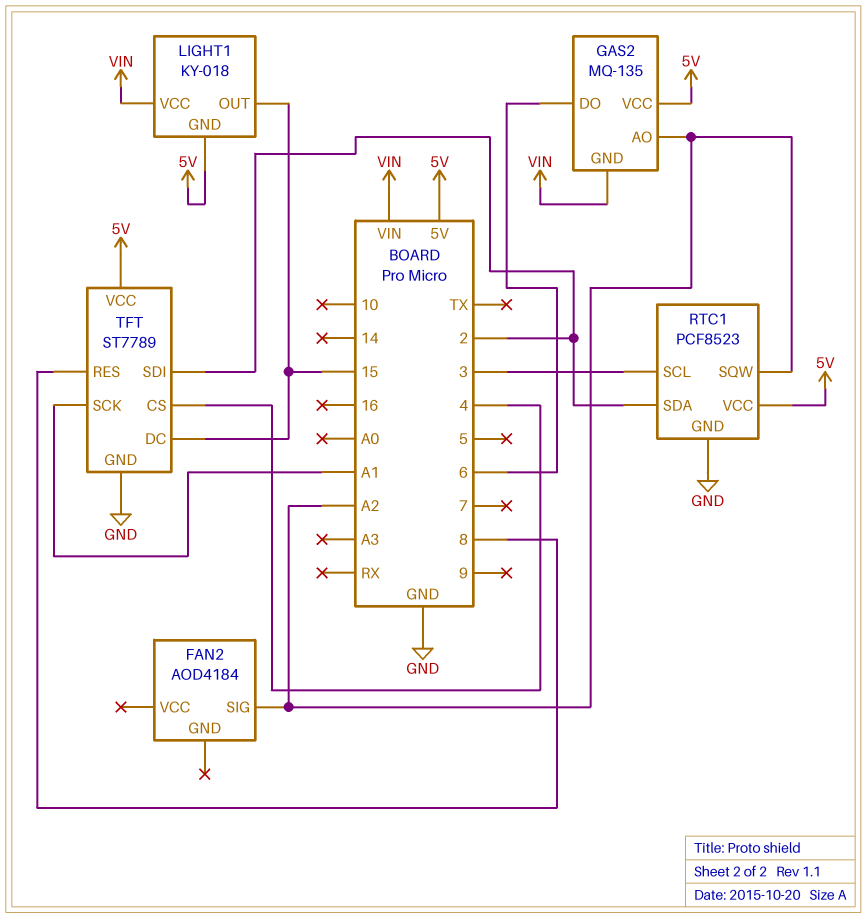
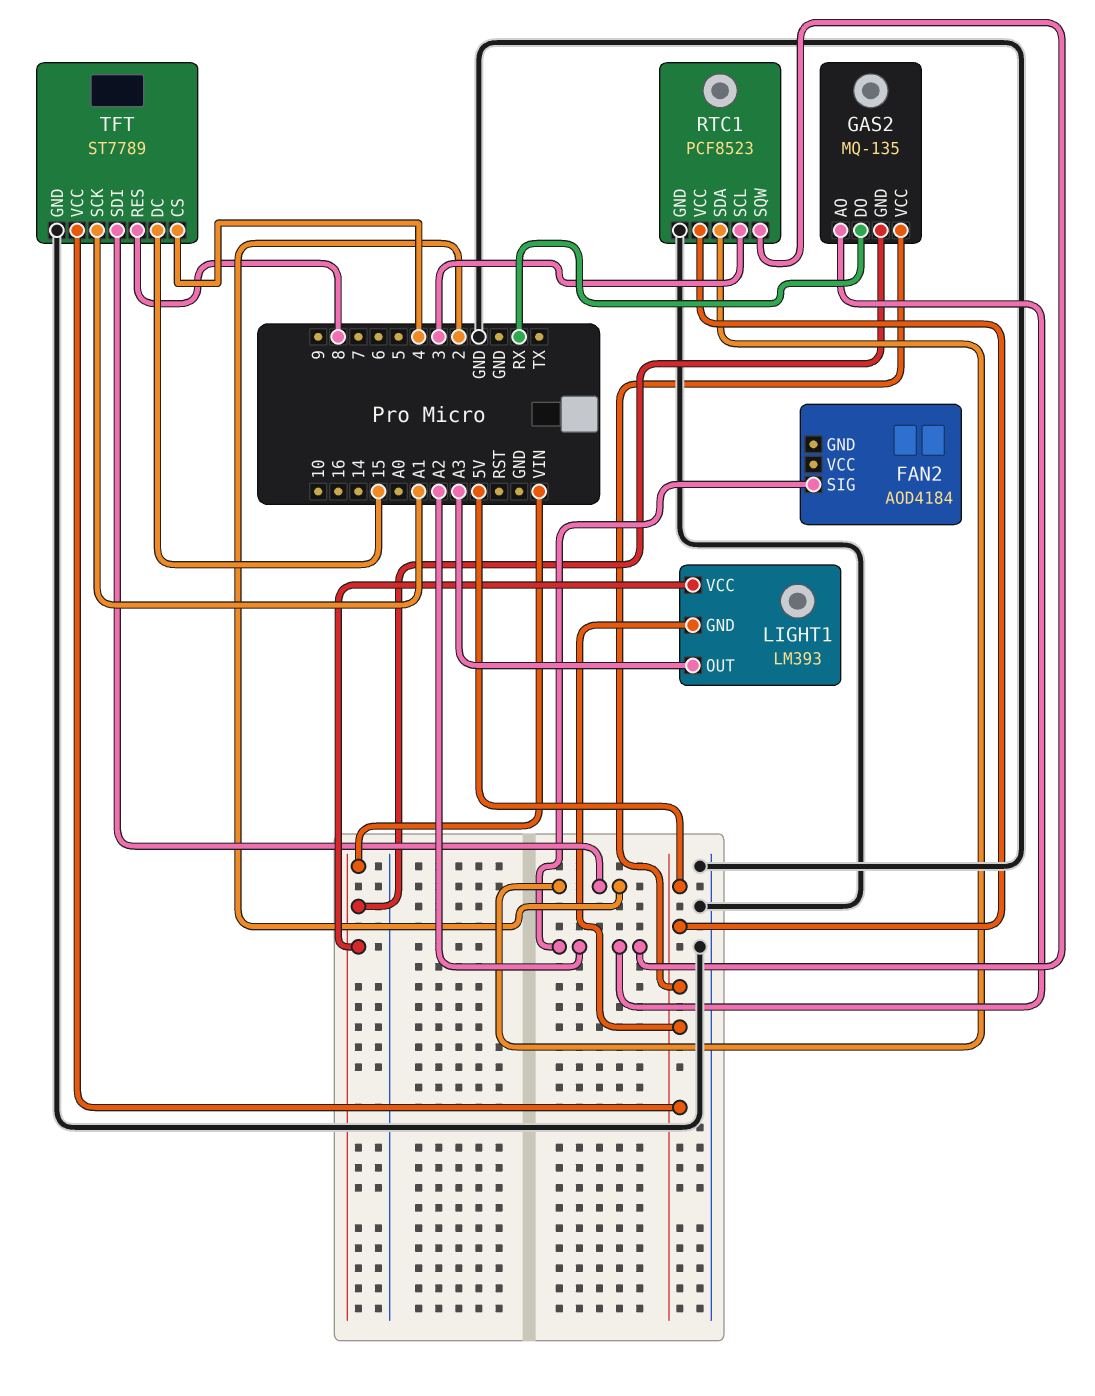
GAS2 pin DO: 6 -> RX
LIGHT1: KY-018 -> LM393
LIGHT1 pin OUT: 15 -> A3

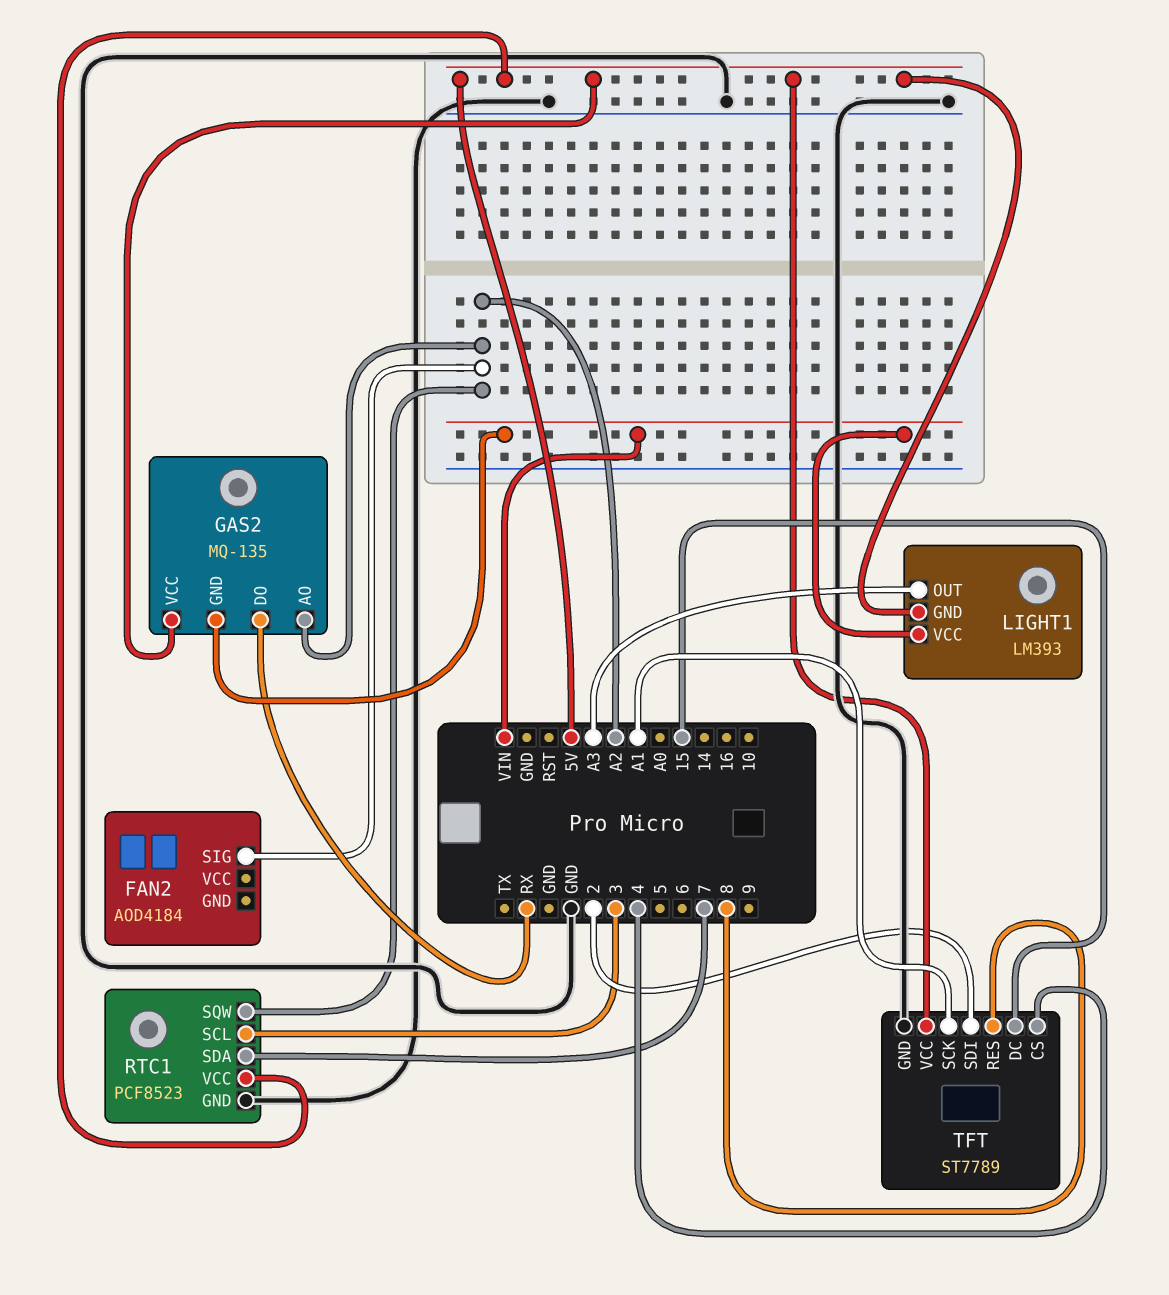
RTC1 pin SDA: 2 -> 7

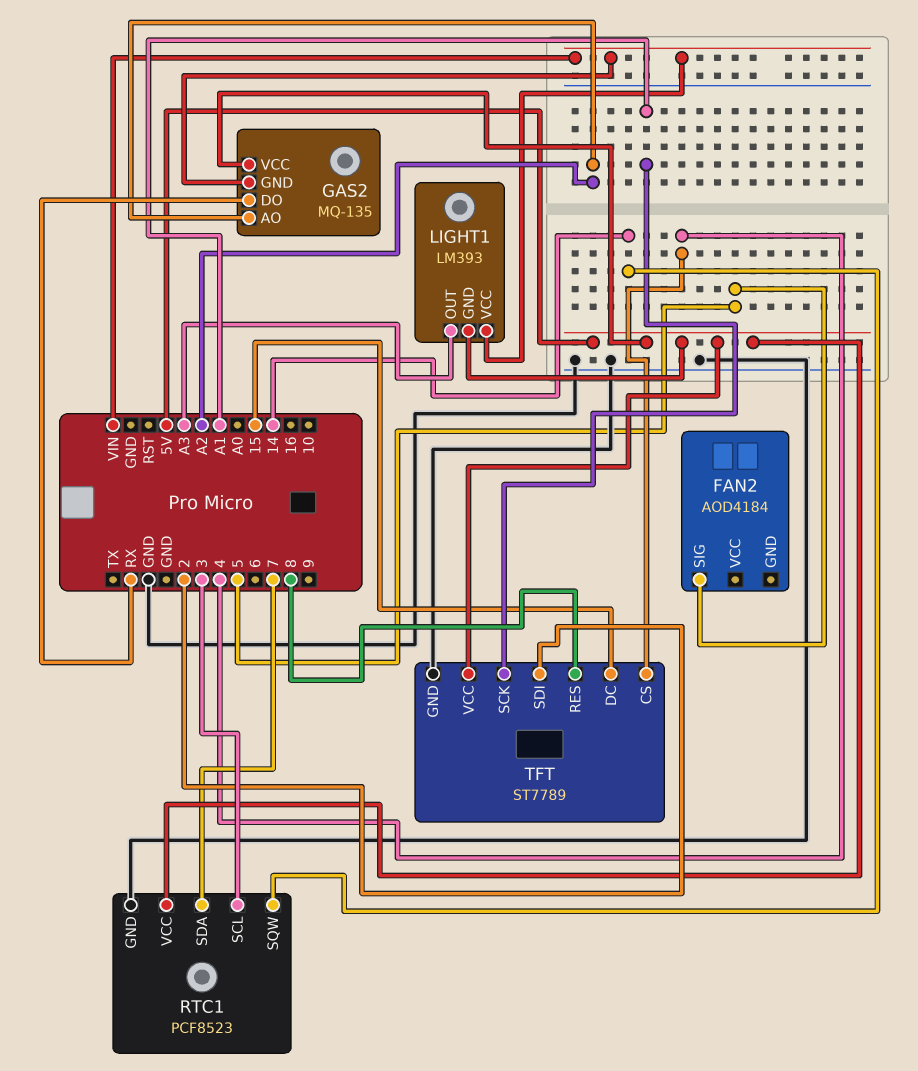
FAN2 pin SIG: A2 -> 5
RTC1 pin SQW: A2 -> 14

